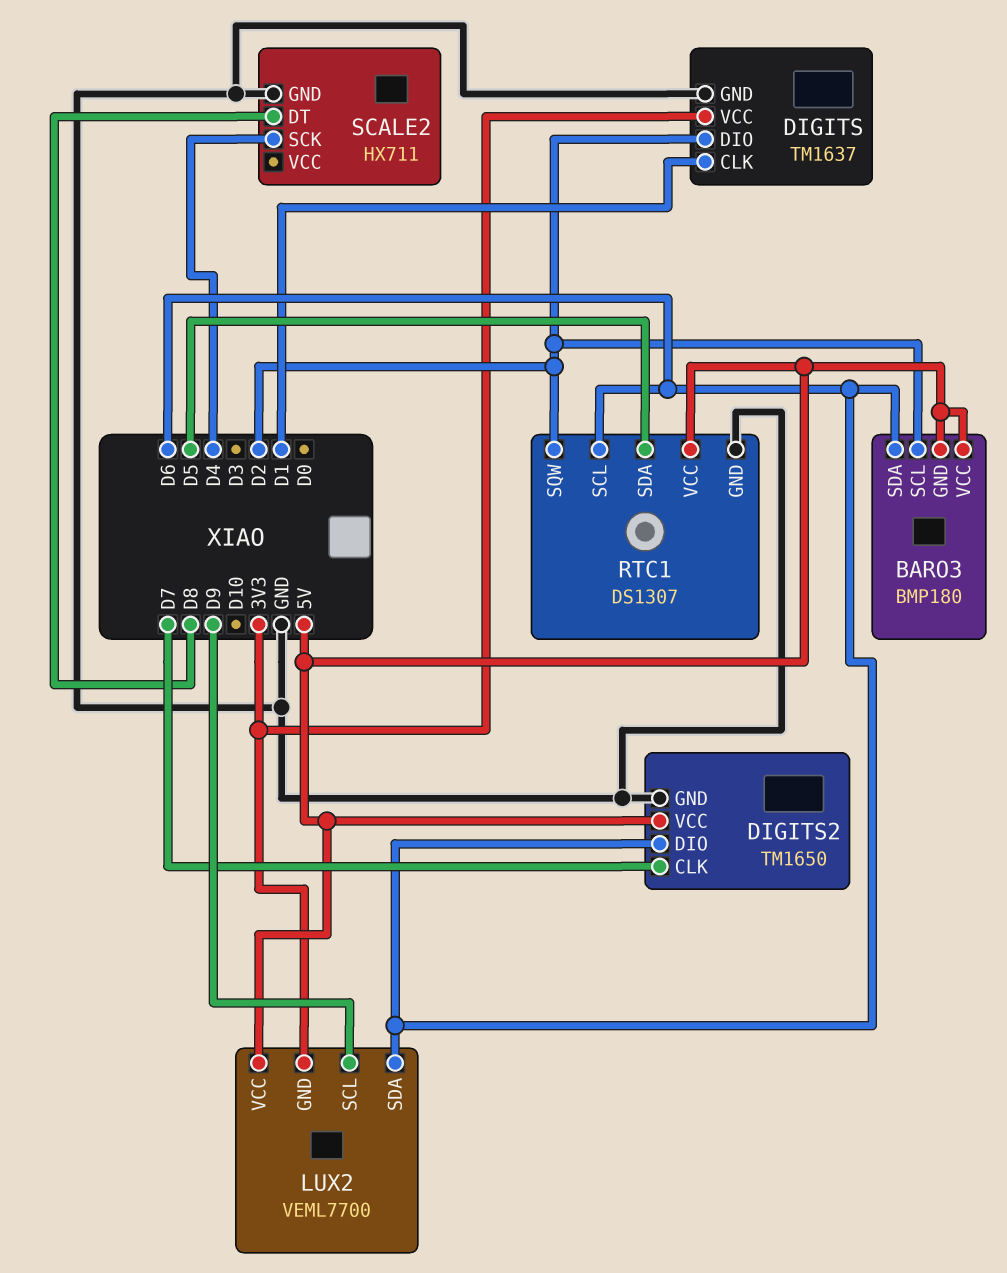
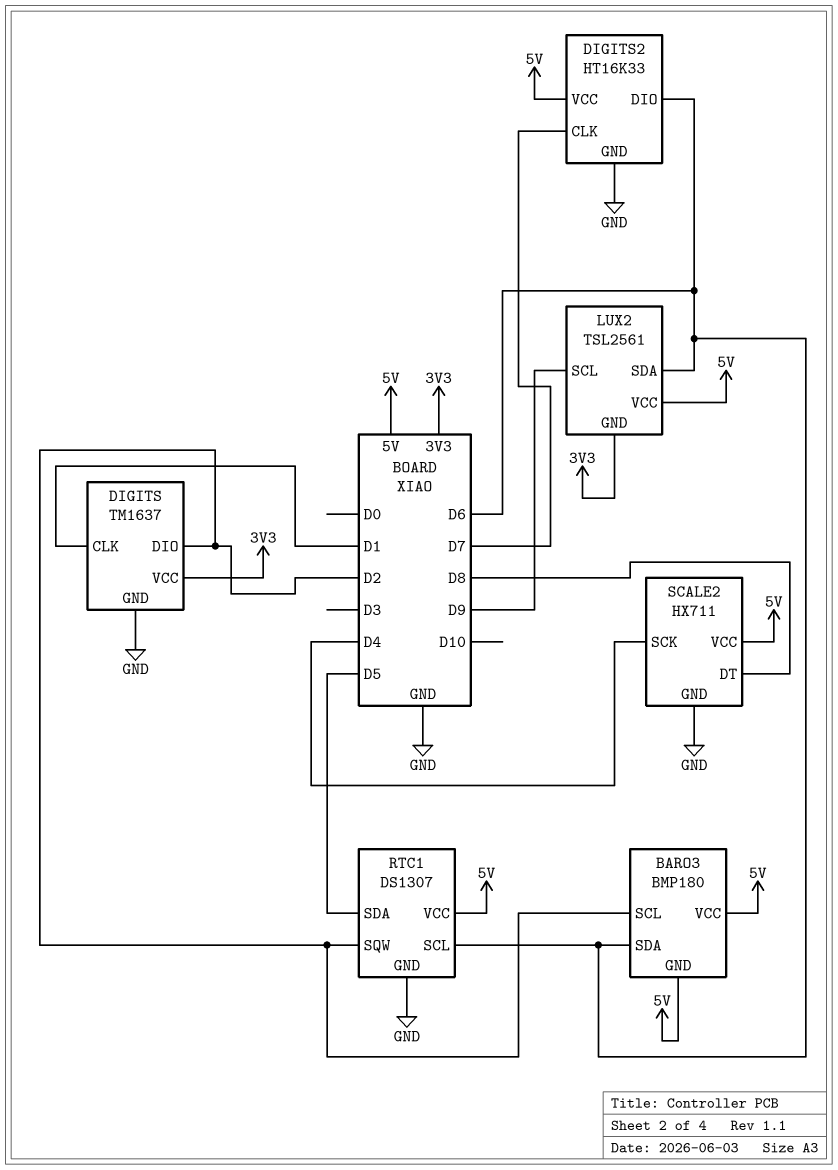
DIGITS2: TM1650 -> HT16K33
LUX2: VEML7700 -> TSL2561
SCALE2 pin VCC: none -> 5V

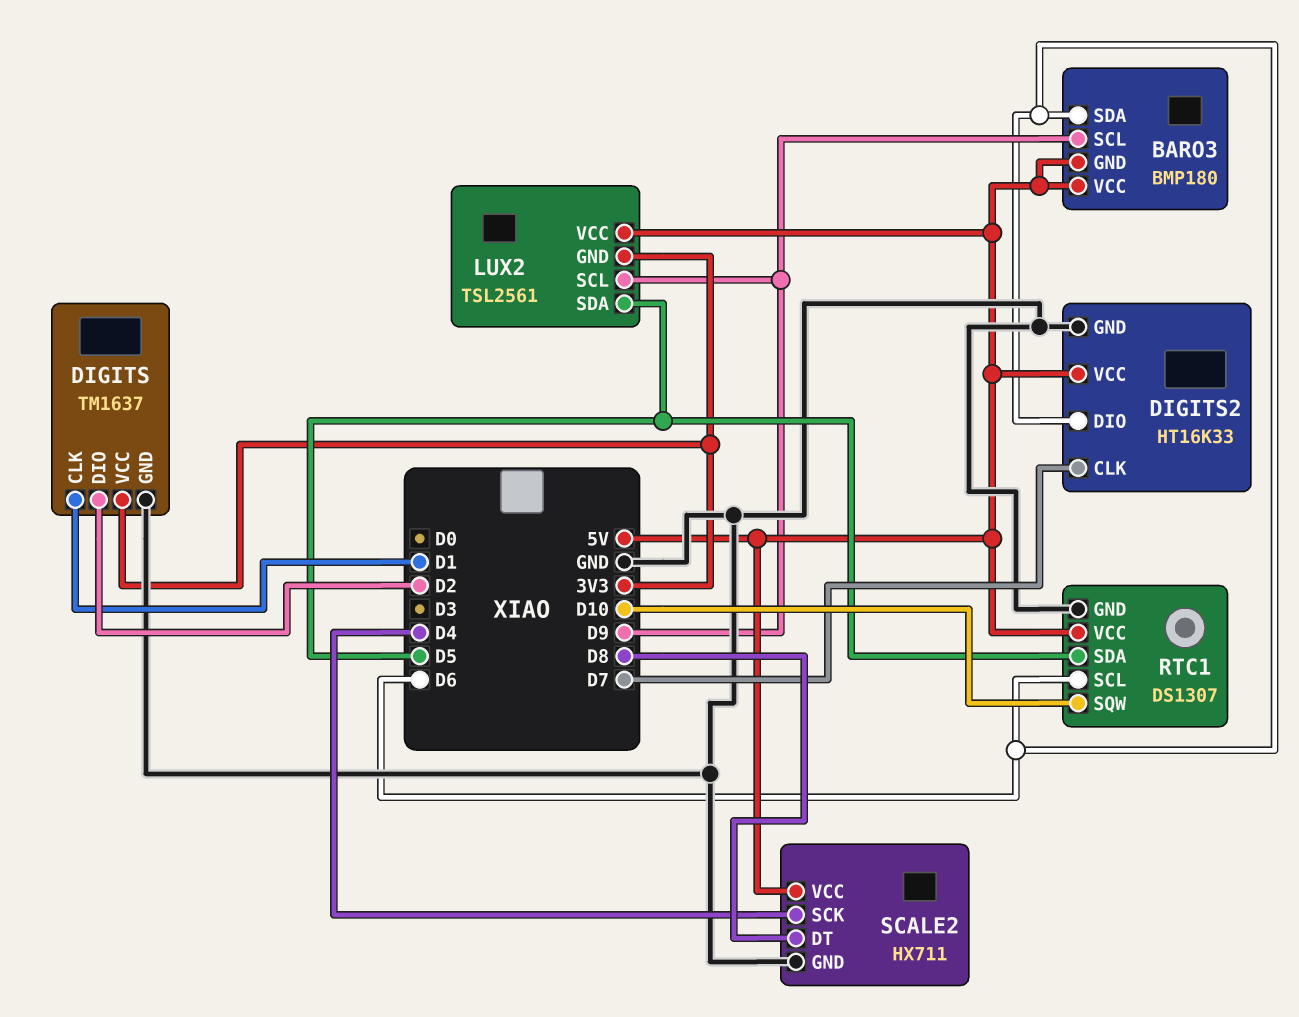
BARO3 pin SCL: D2 -> D9
LUX2 pin SDA: D6 -> D5
RTC1 pin SQW: D2 -> D10

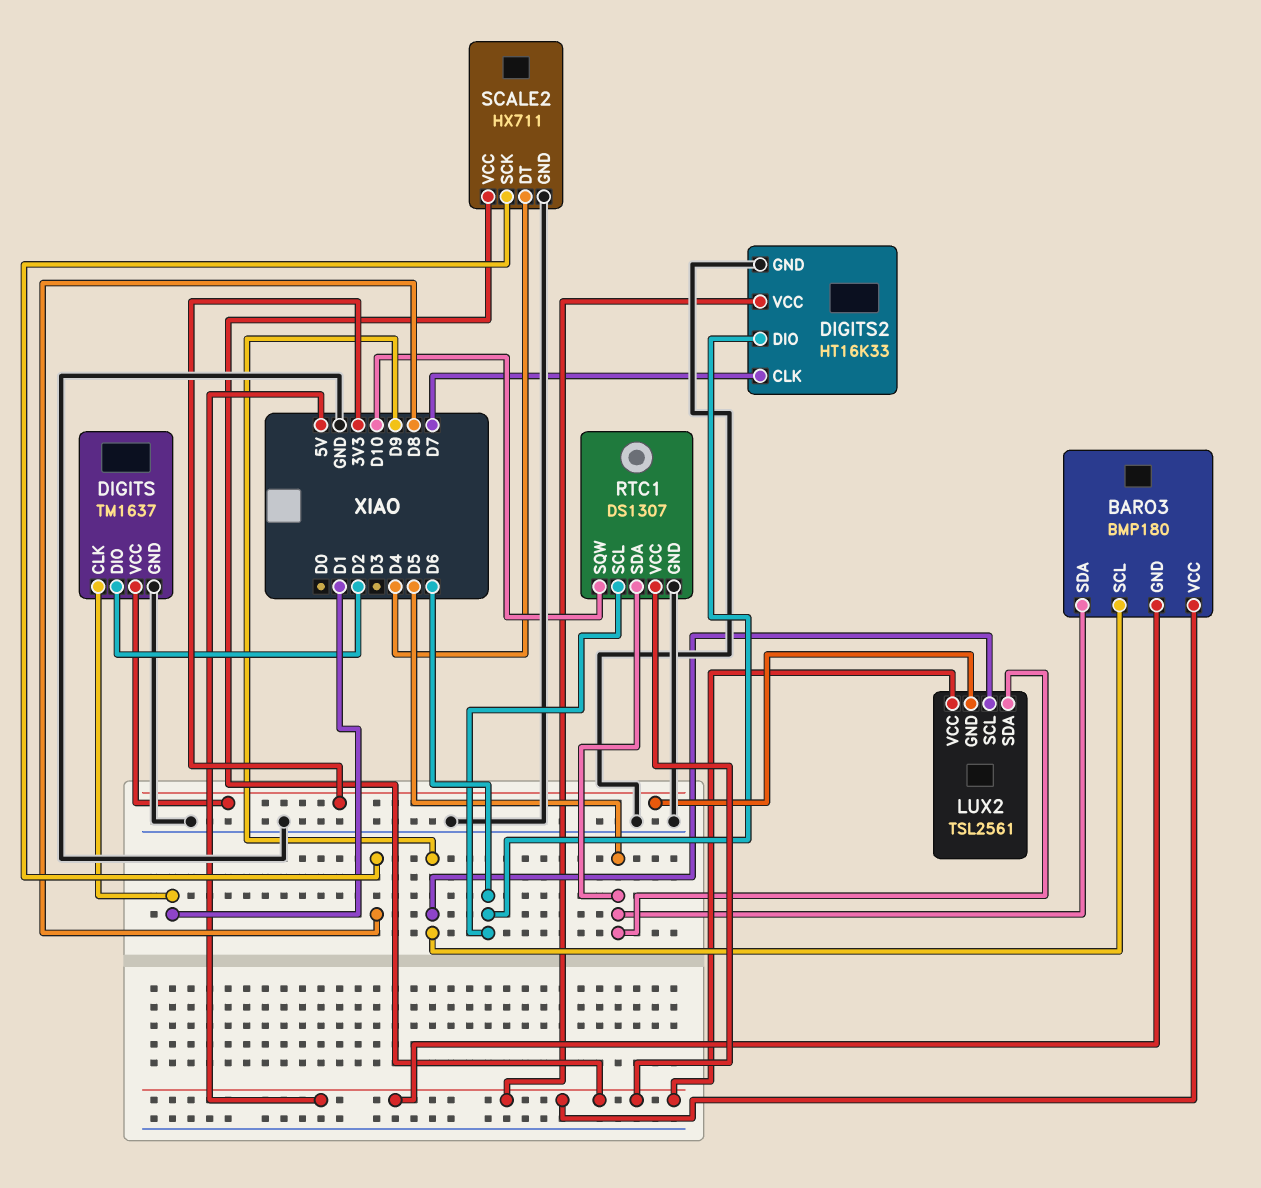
BARO3 pin SDA: D6 -> D5
SCALE2 pin DT: D8 -> D4
SCALE2 pin SCK: D4 -> D8

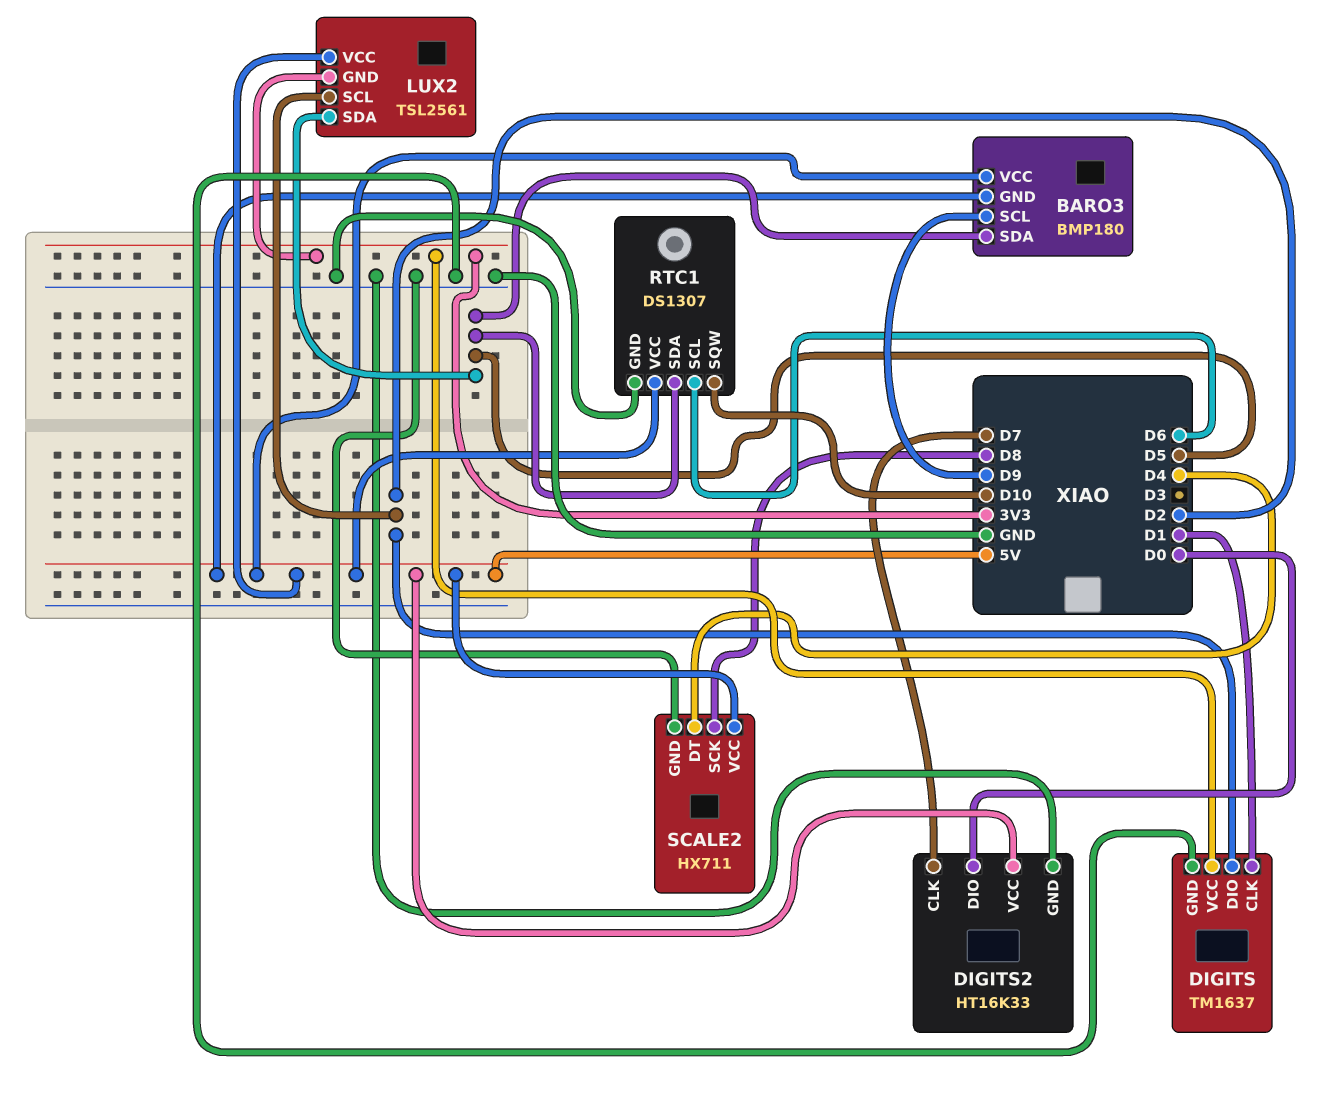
DIGITS2 pin DIO: D6 -> D0
LUX2 pin SCL: D9 -> D2

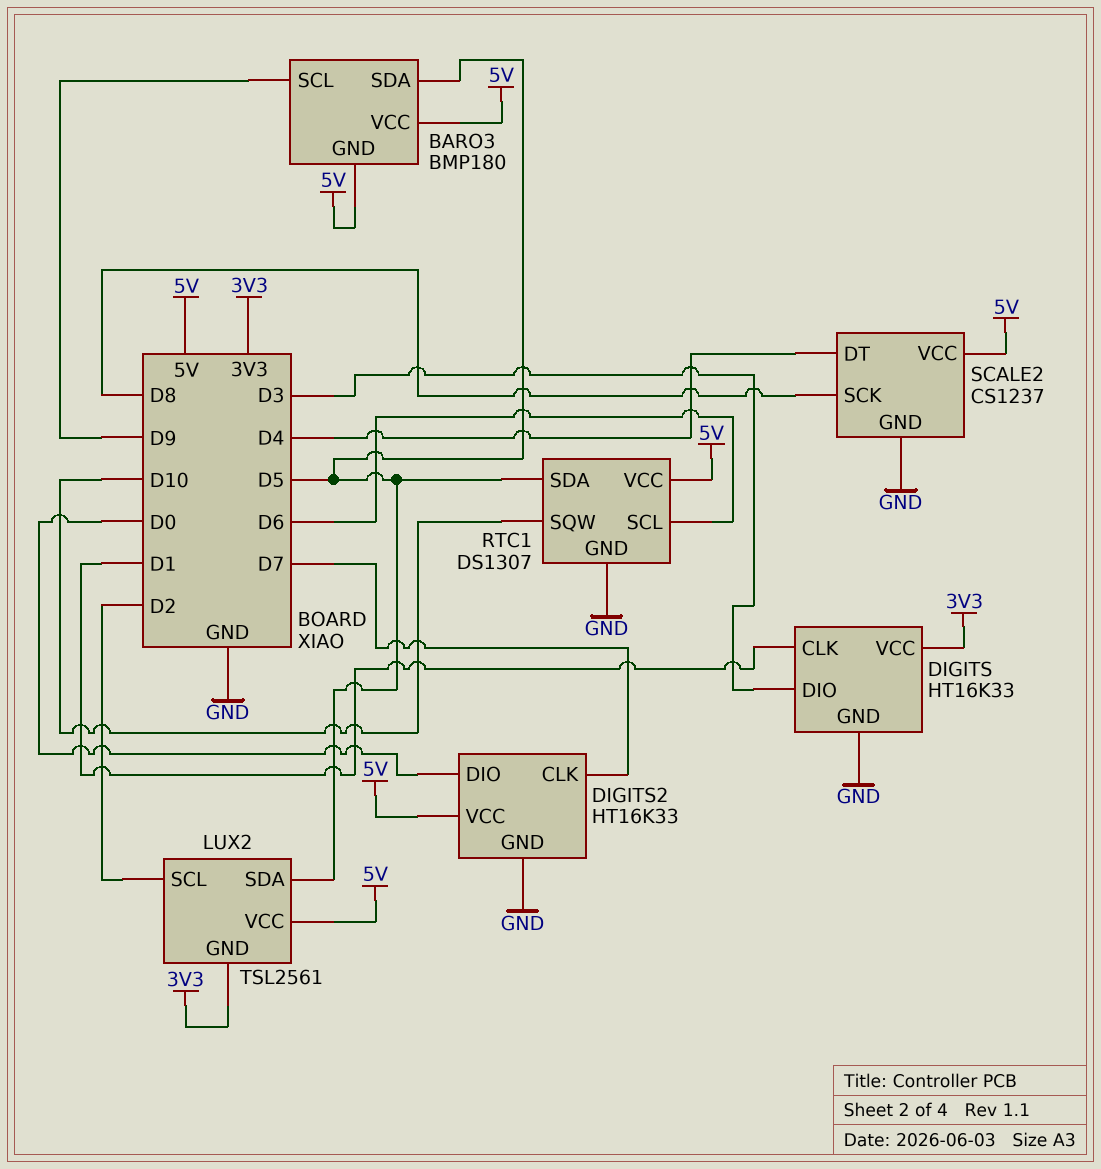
DIGITS: TM1637 -> HT16K33
DIGITS pin DIO: D2 -> D3
SCALE2: HX711 -> CS1237

